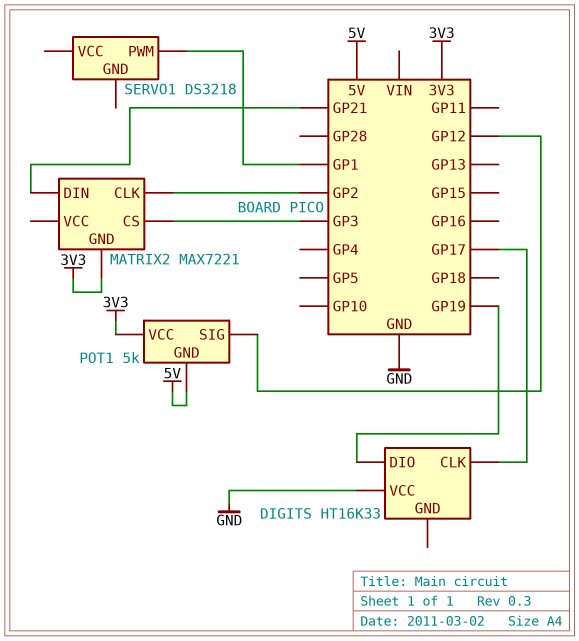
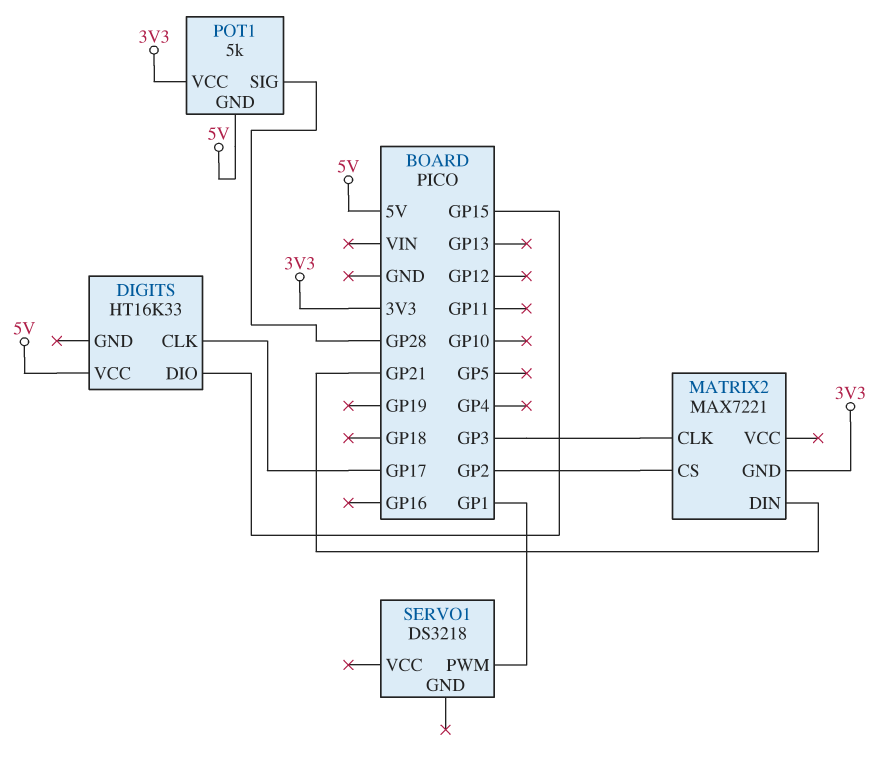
DIGITS pin DIO: GP19 -> GP15
DIGITS pin VCC: GND -> 5V
MATRIX2 pin CLK: GP2 -> GP3
MATRIX2 pin CS: GP3 -> GP2
POT1 pin SIG: GP12 -> GP28

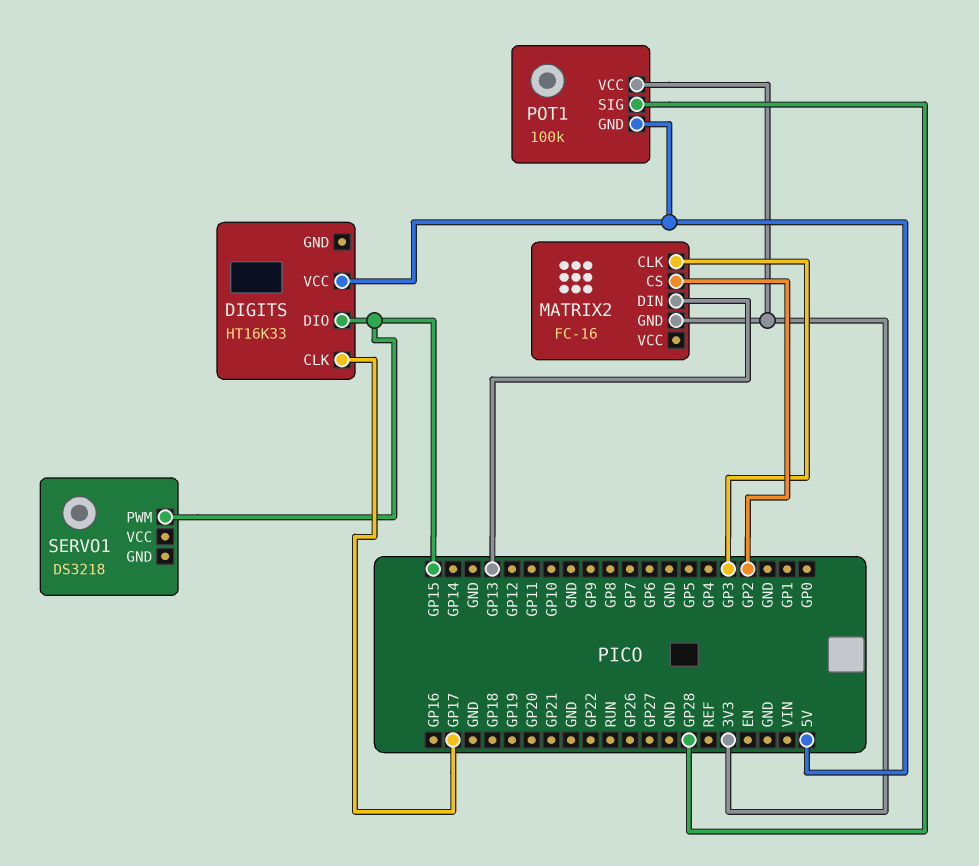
MATRIX2: MAX7221 -> FC-16
MATRIX2 pin DIN: GP21 -> GP13
POT1: 5k -> 100k
SERVO1 pin PWM: GP1 -> GP15

